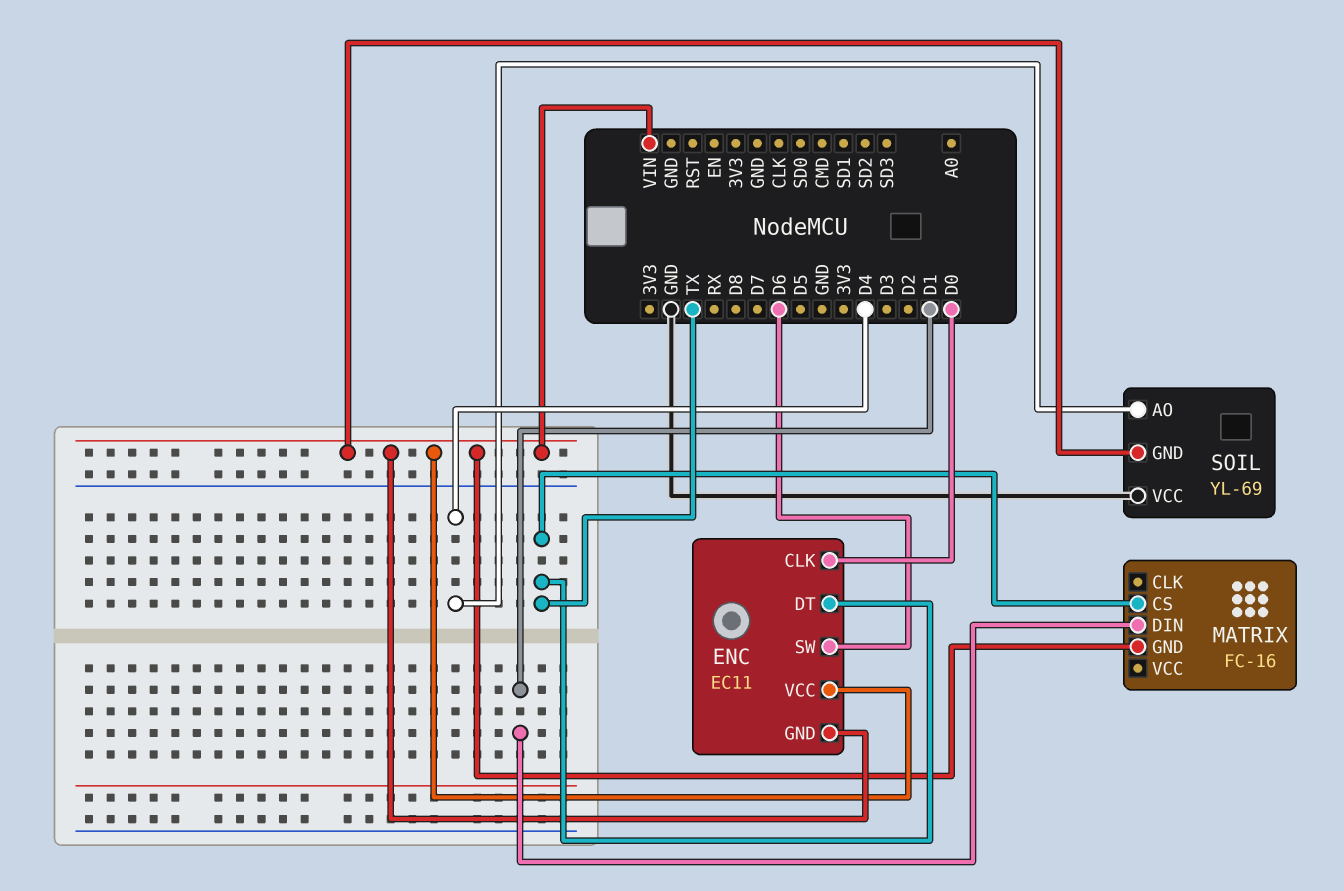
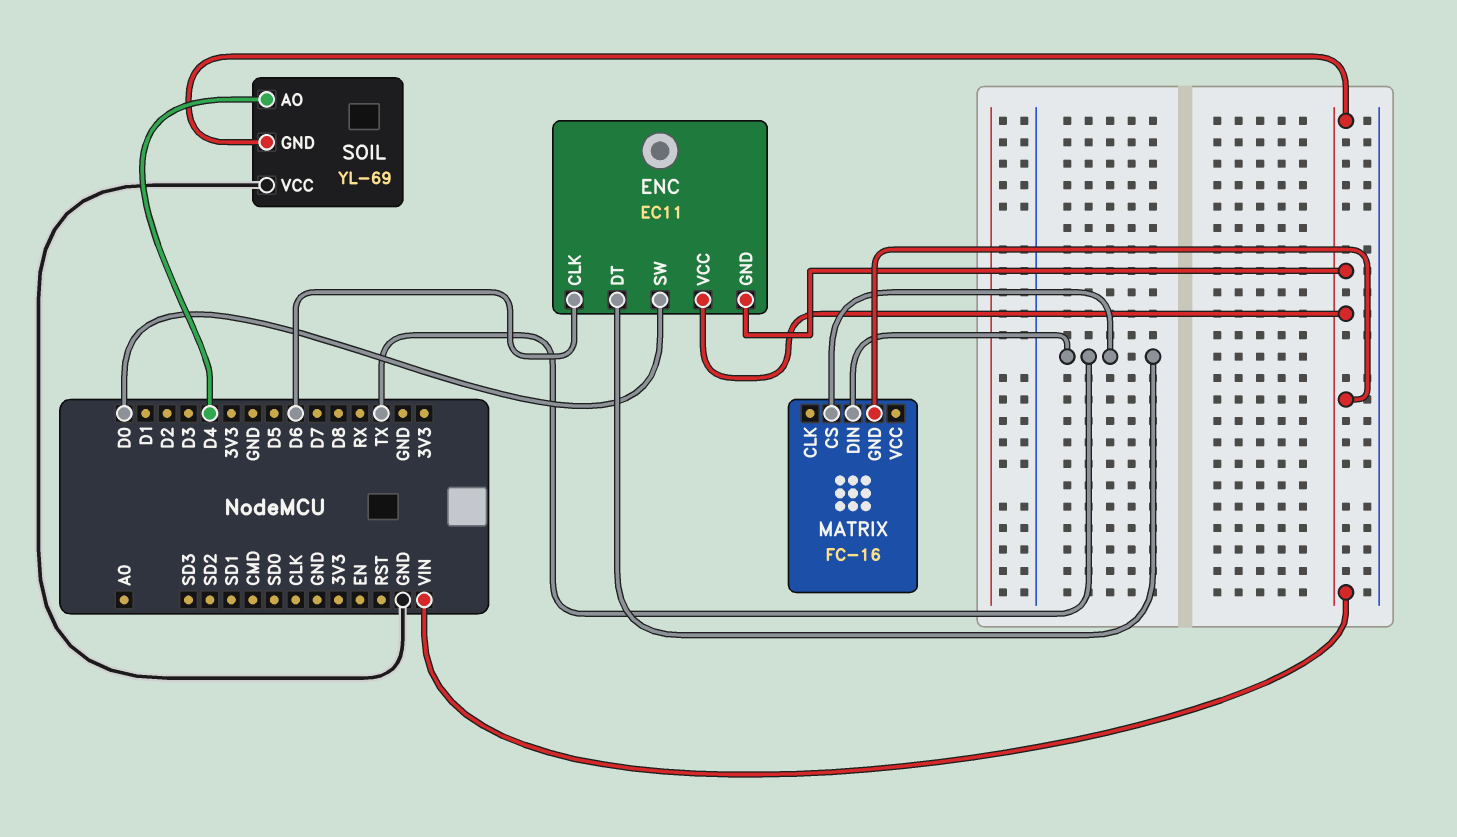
ENC pin CLK: D0 -> D6
ENC pin SW: D6 -> D0
MATRIX pin DIN: D1 -> TX

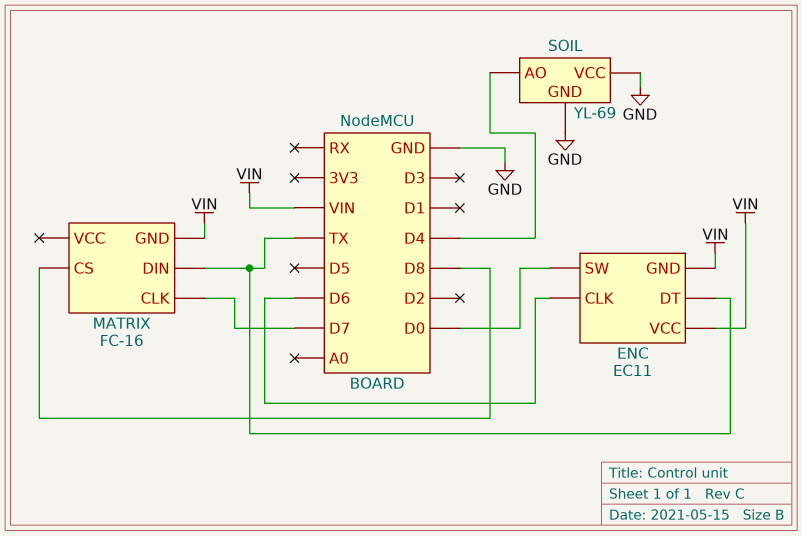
MATRIX pin CLK: none -> D7
MATRIX pin CS: TX -> D8
SOIL pin GND: VIN -> GND

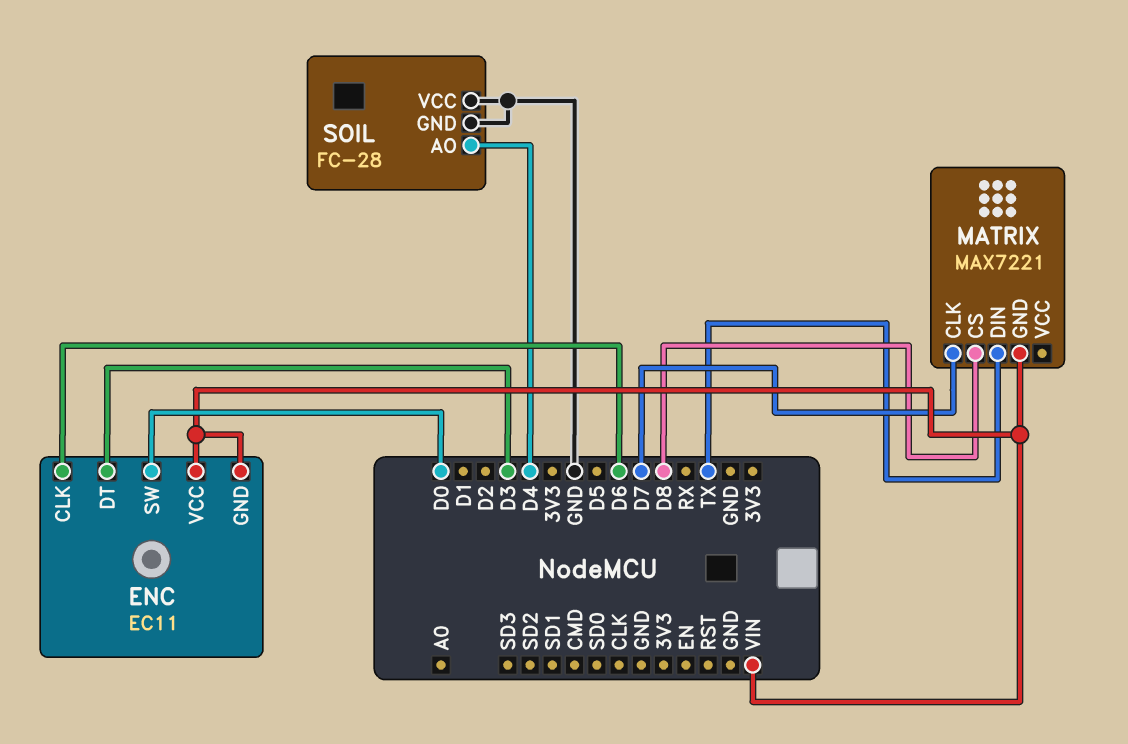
ENC pin DT: TX -> D3
MATRIX: FC-16 -> MAX7221
SOIL: YL-69 -> FC-28

